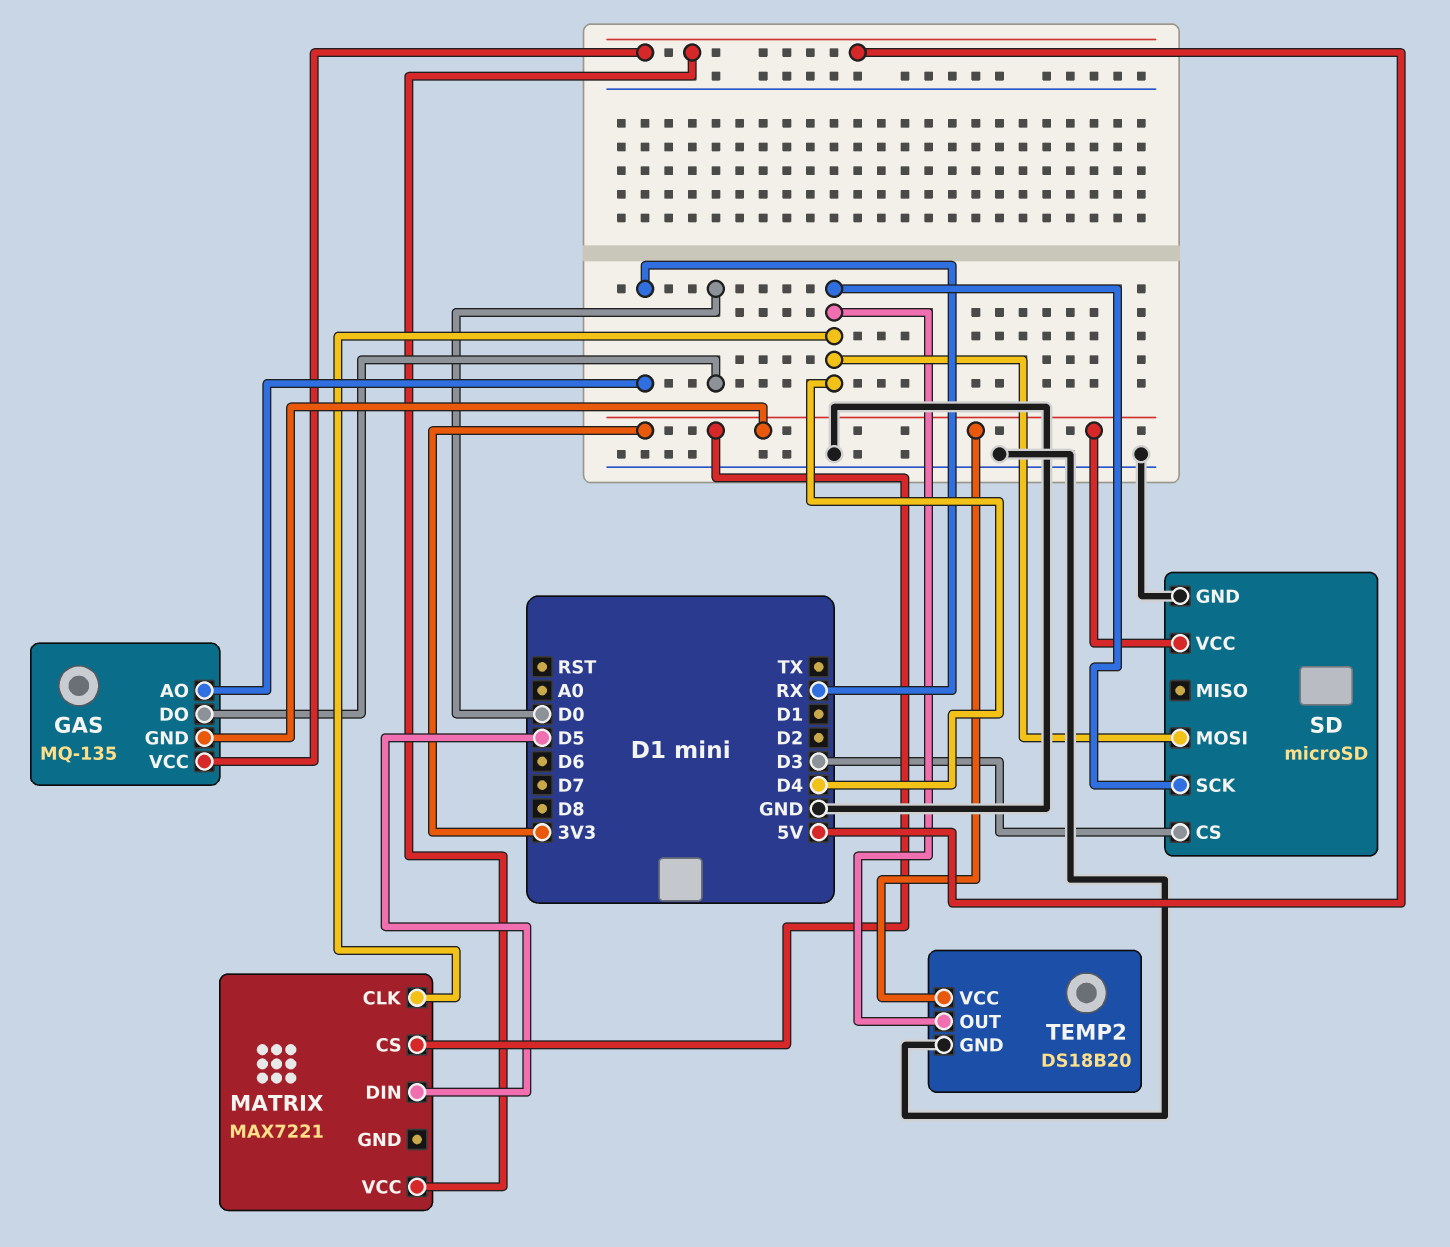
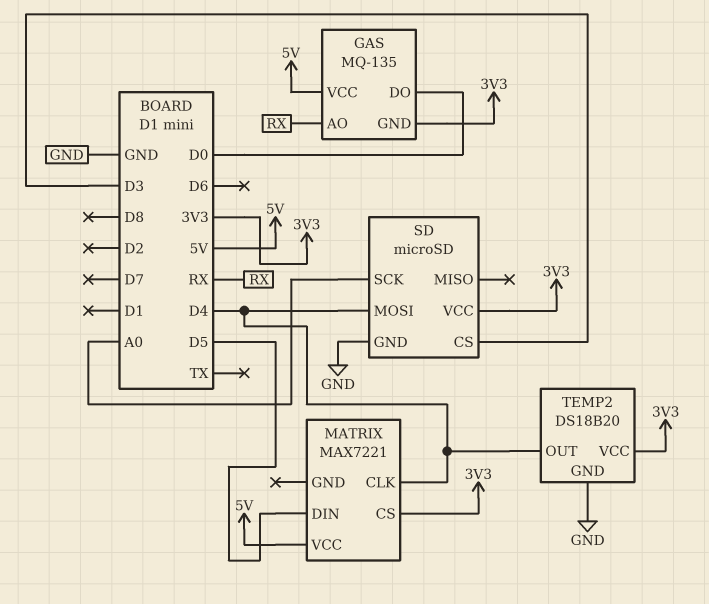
SD pin SCK: D4 -> A0

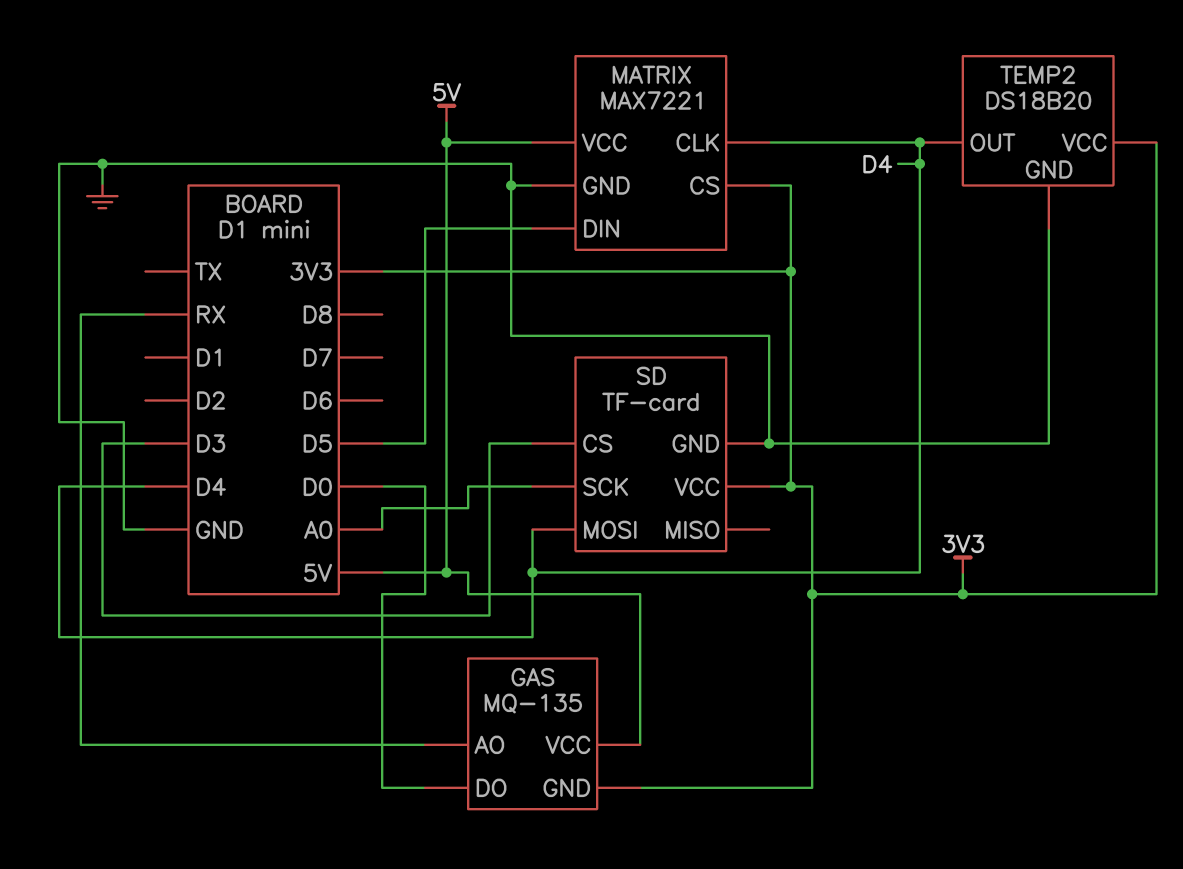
MATRIX pin GND: none -> GND
SD: microSD -> TF-card

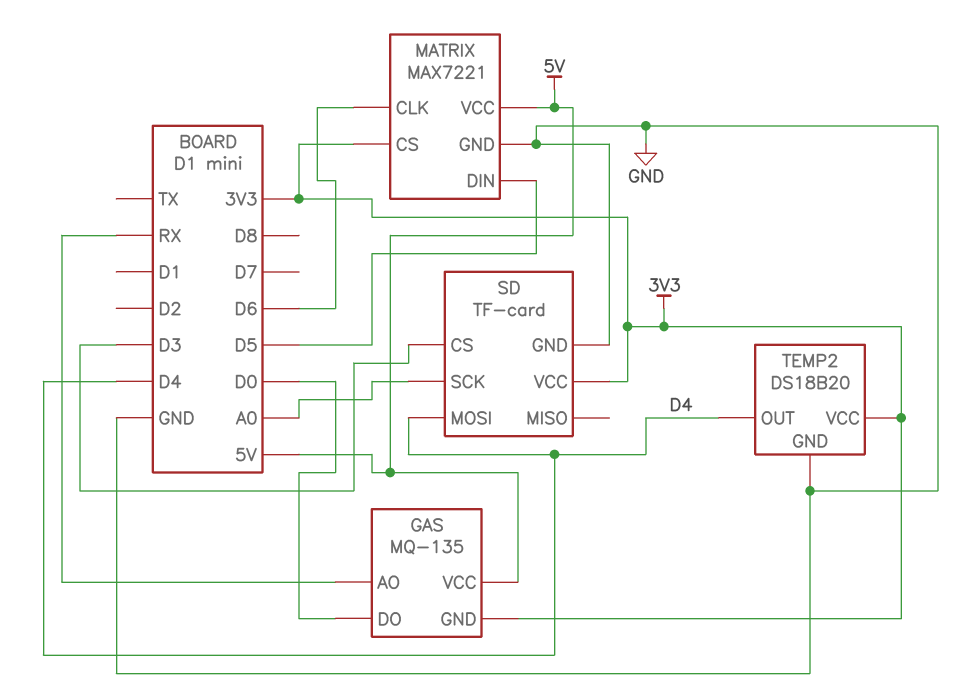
MATRIX pin CLK: D4 -> D6

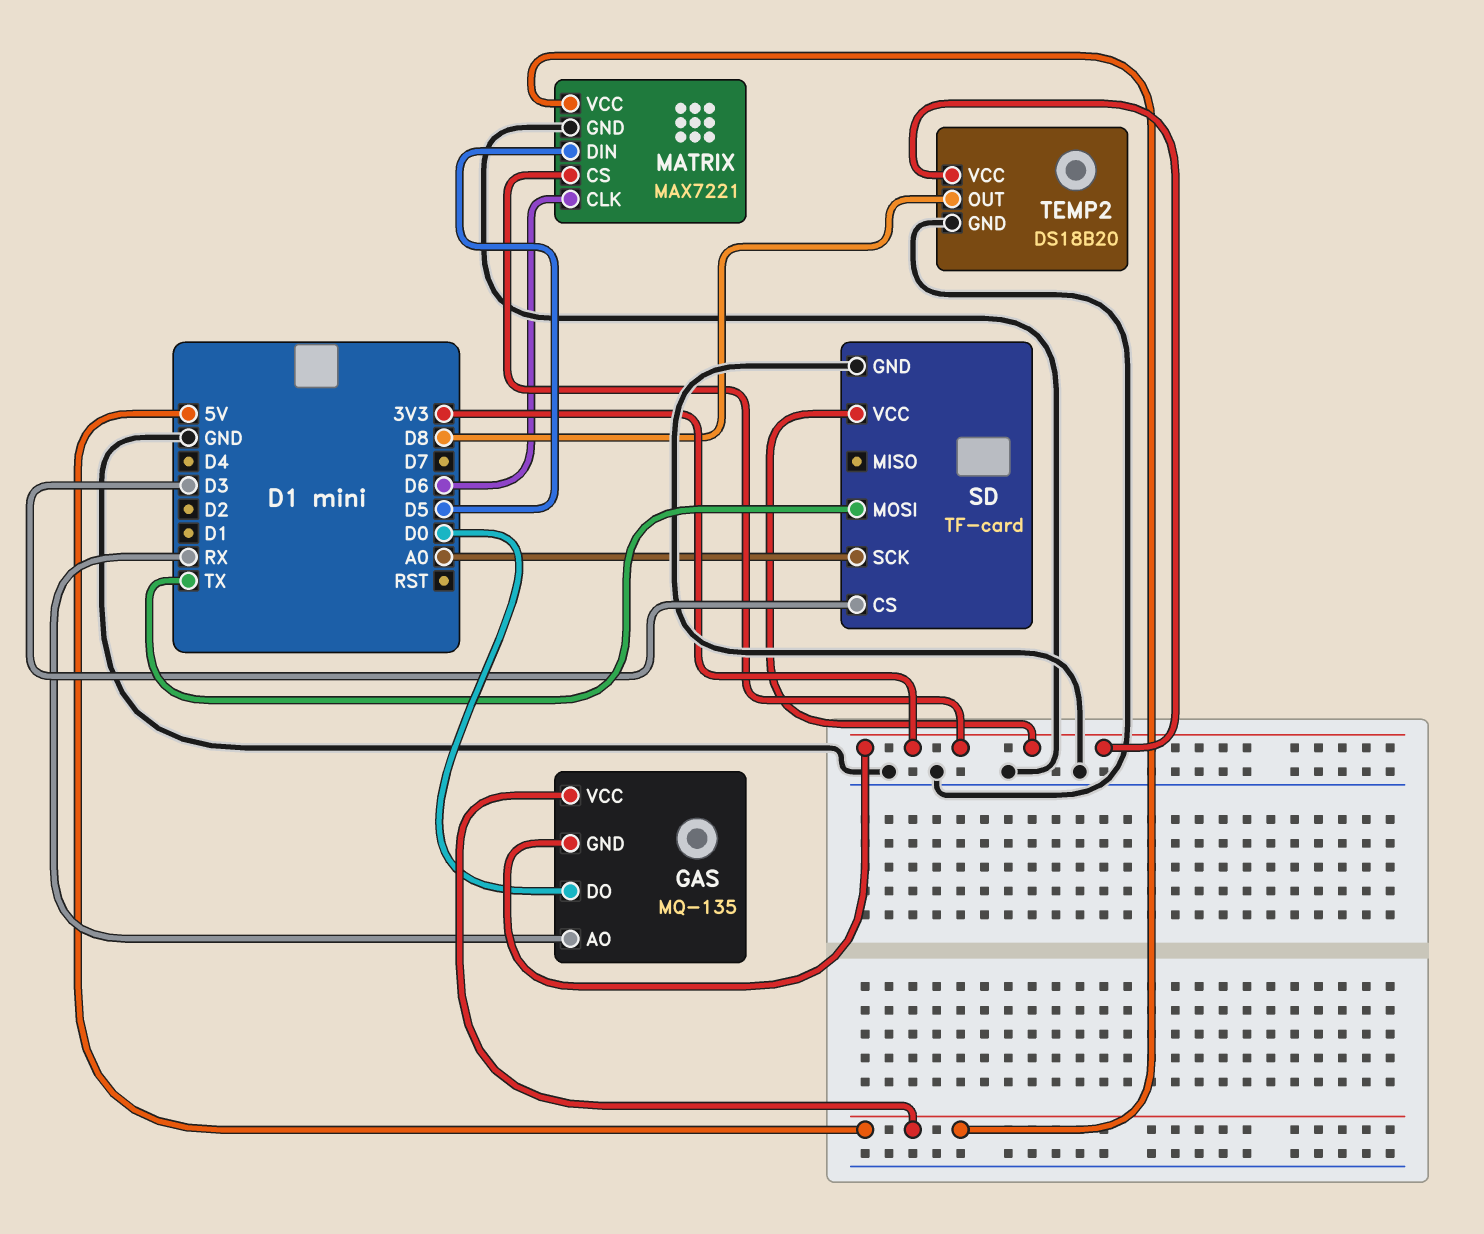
SD pin MOSI: D4 -> TX
TEMP2 pin OUT: D4 -> D8

